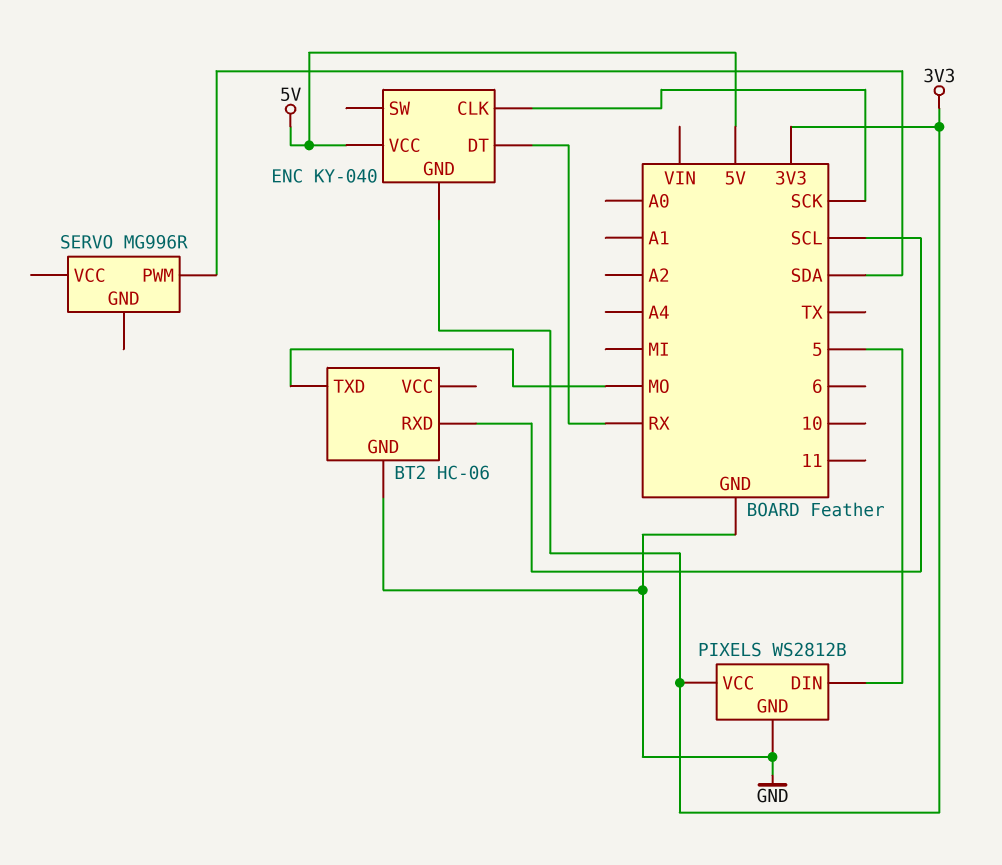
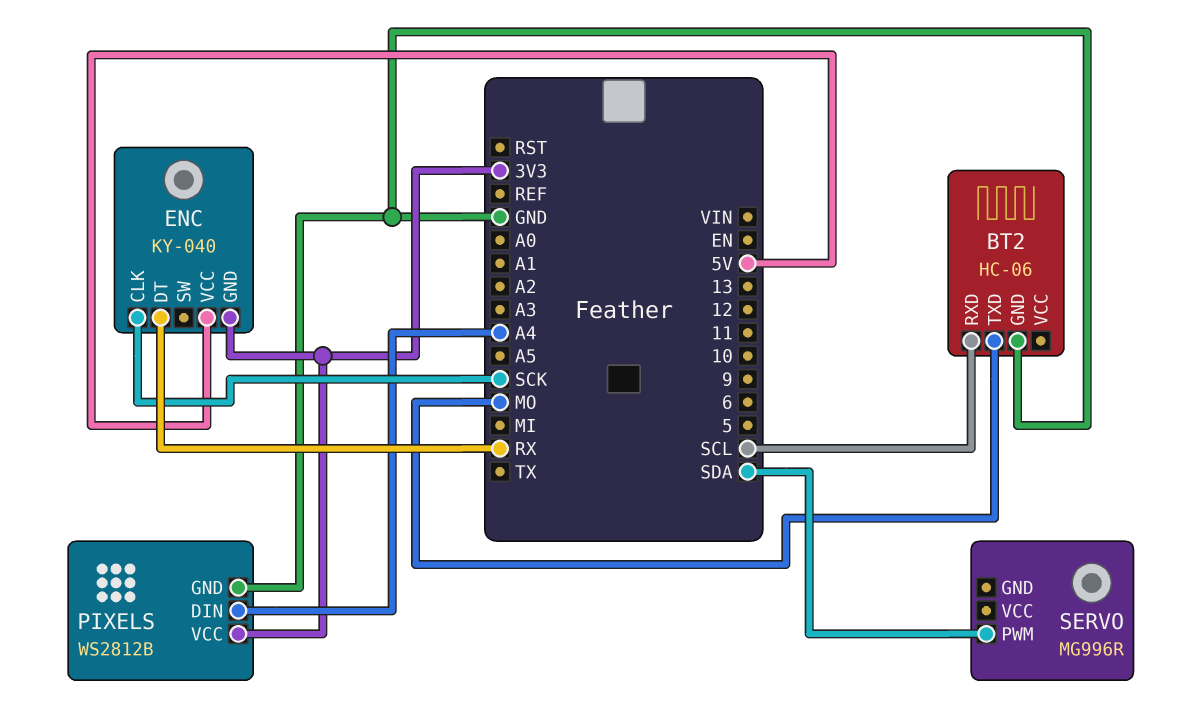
PIXELS pin DIN: 5 -> A4

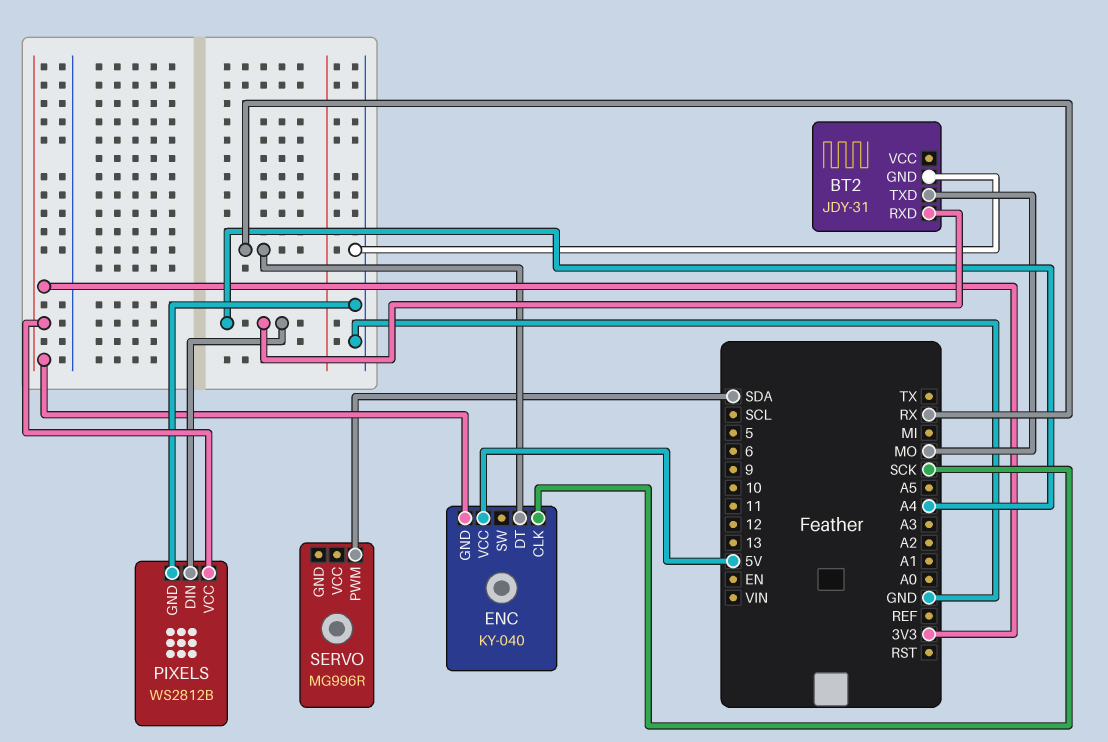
BT2: HC-06 -> JDY-31
BT2 pin RXD: SCL -> A4

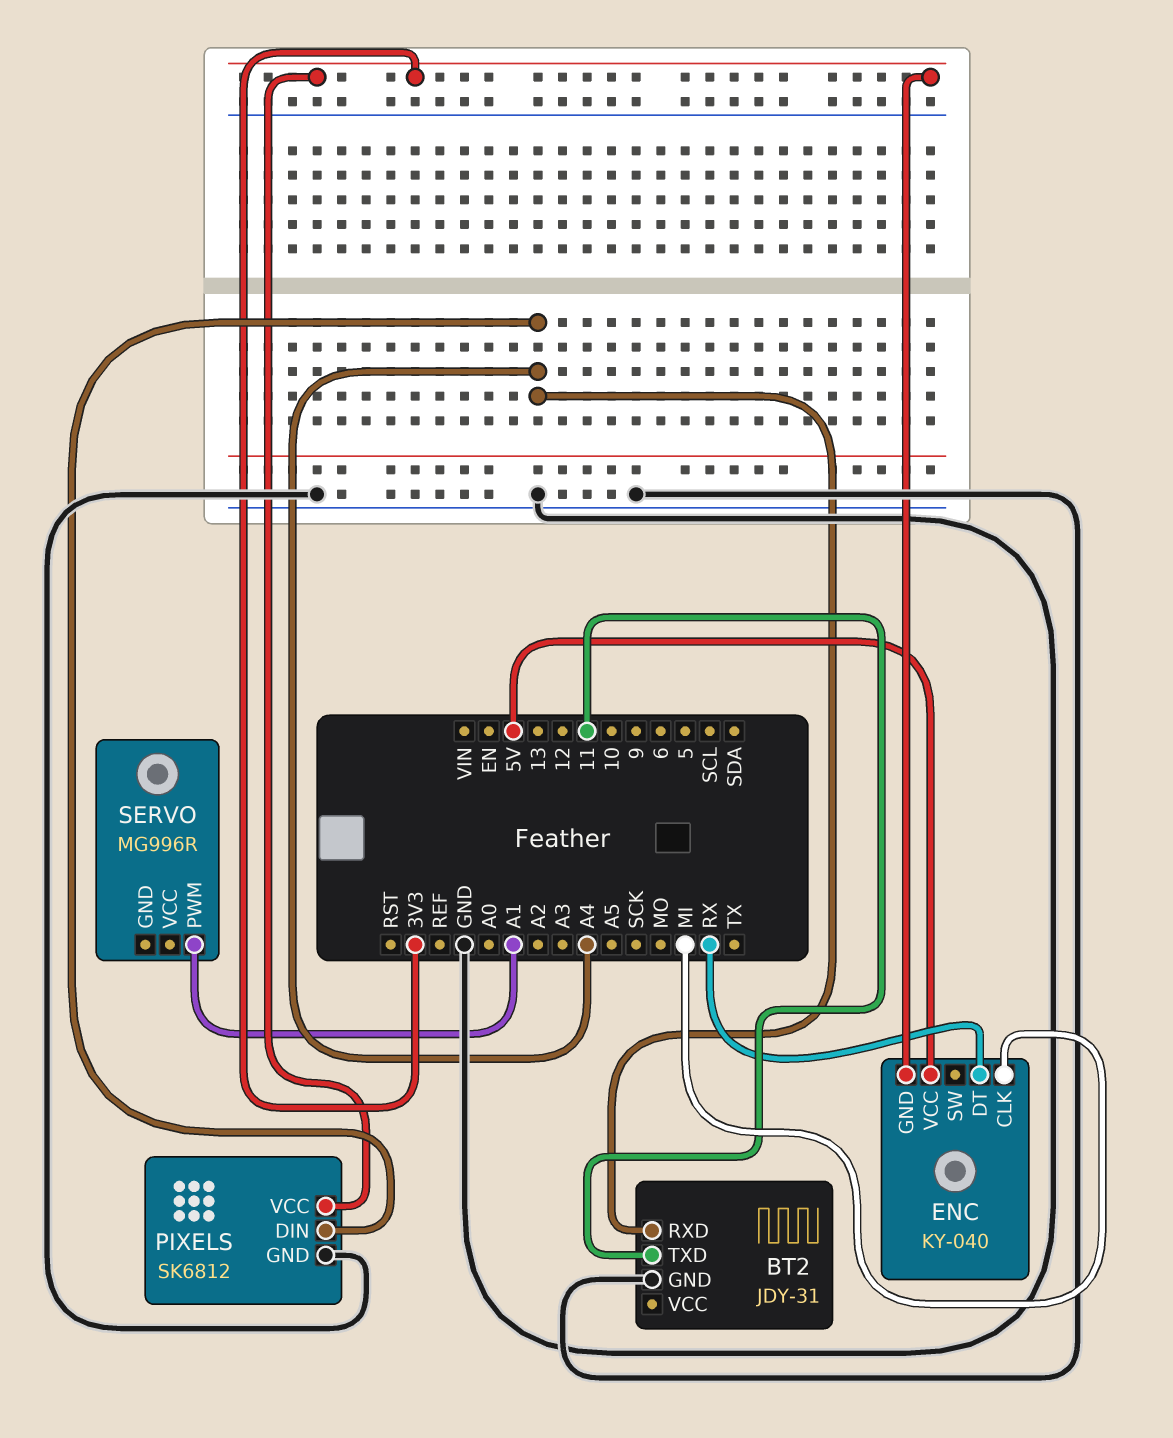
BT2 pin TXD: MO -> 11
ENC pin CLK: SCK -> MI
PIXELS: WS2812B -> SK6812
SERVO pin PWM: SDA -> A1

